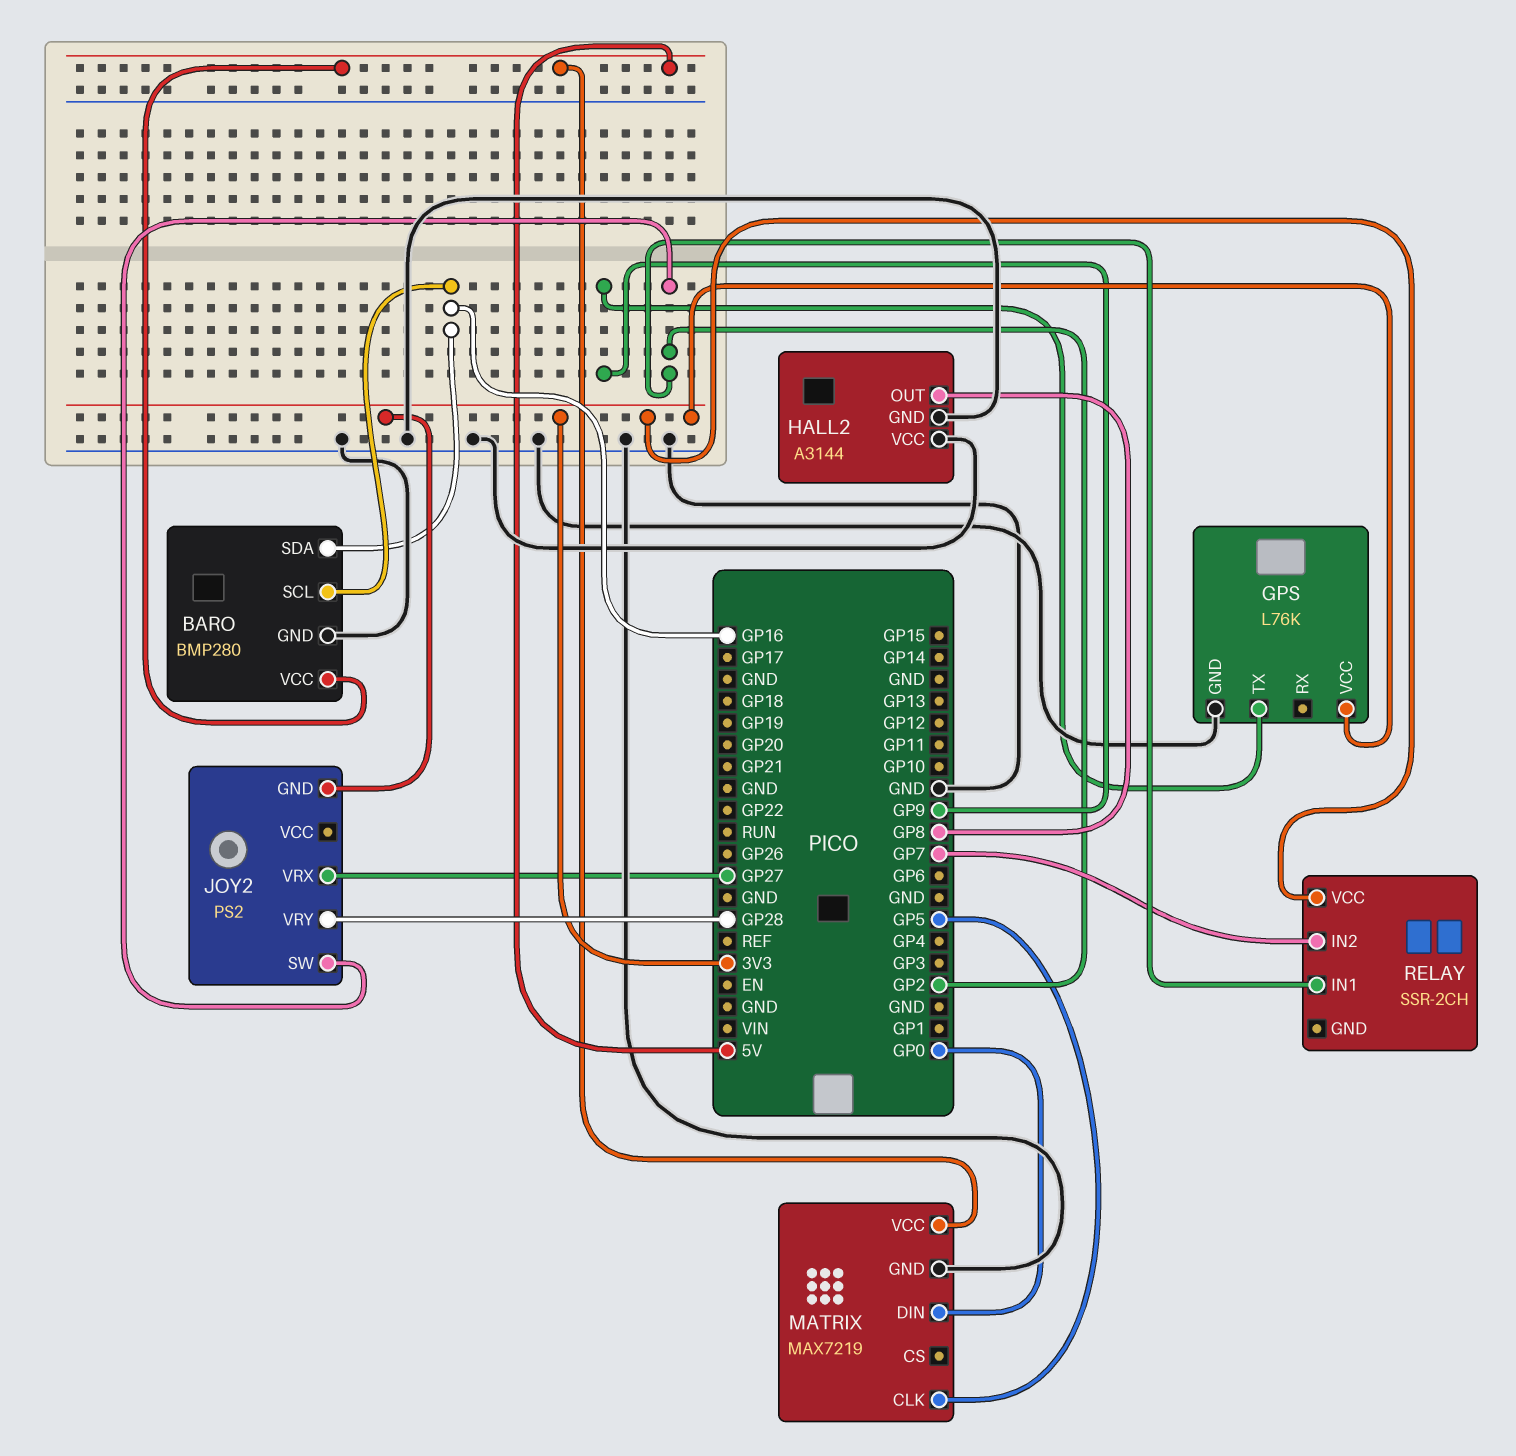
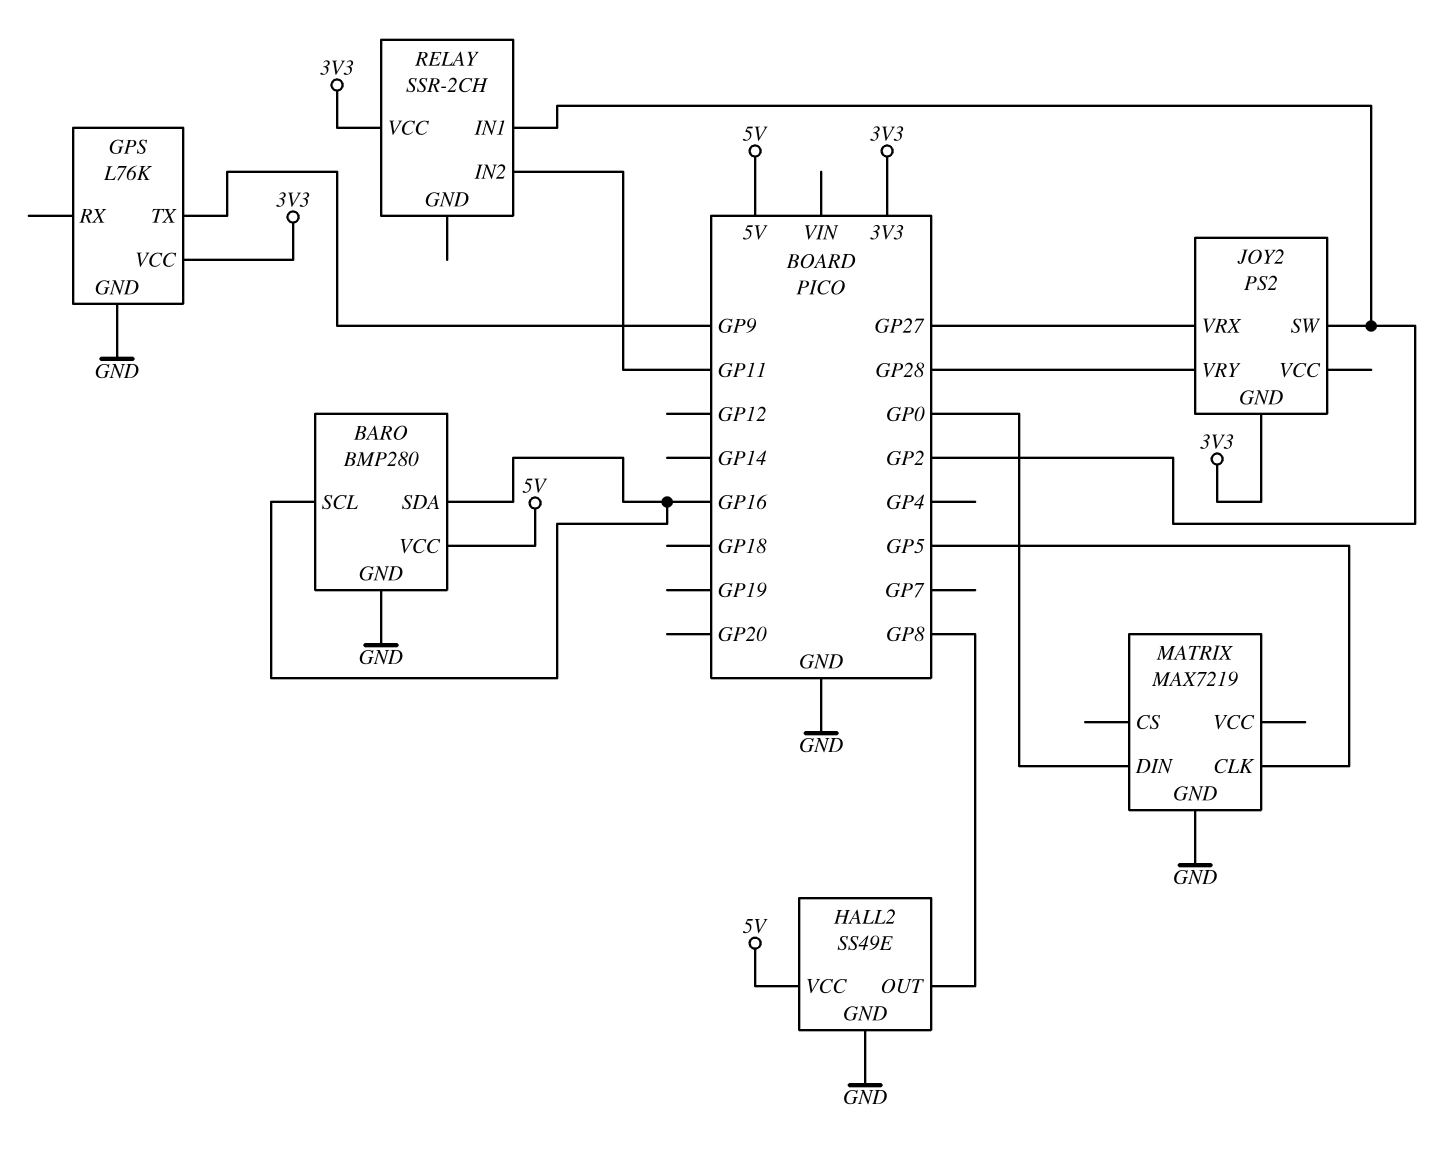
HALL2: A3144 -> SS49E
HALL2 pin VCC: GND -> 5V
MATRIX pin VCC: 5V -> none
RELAY pin IN2: GP7 -> GP11

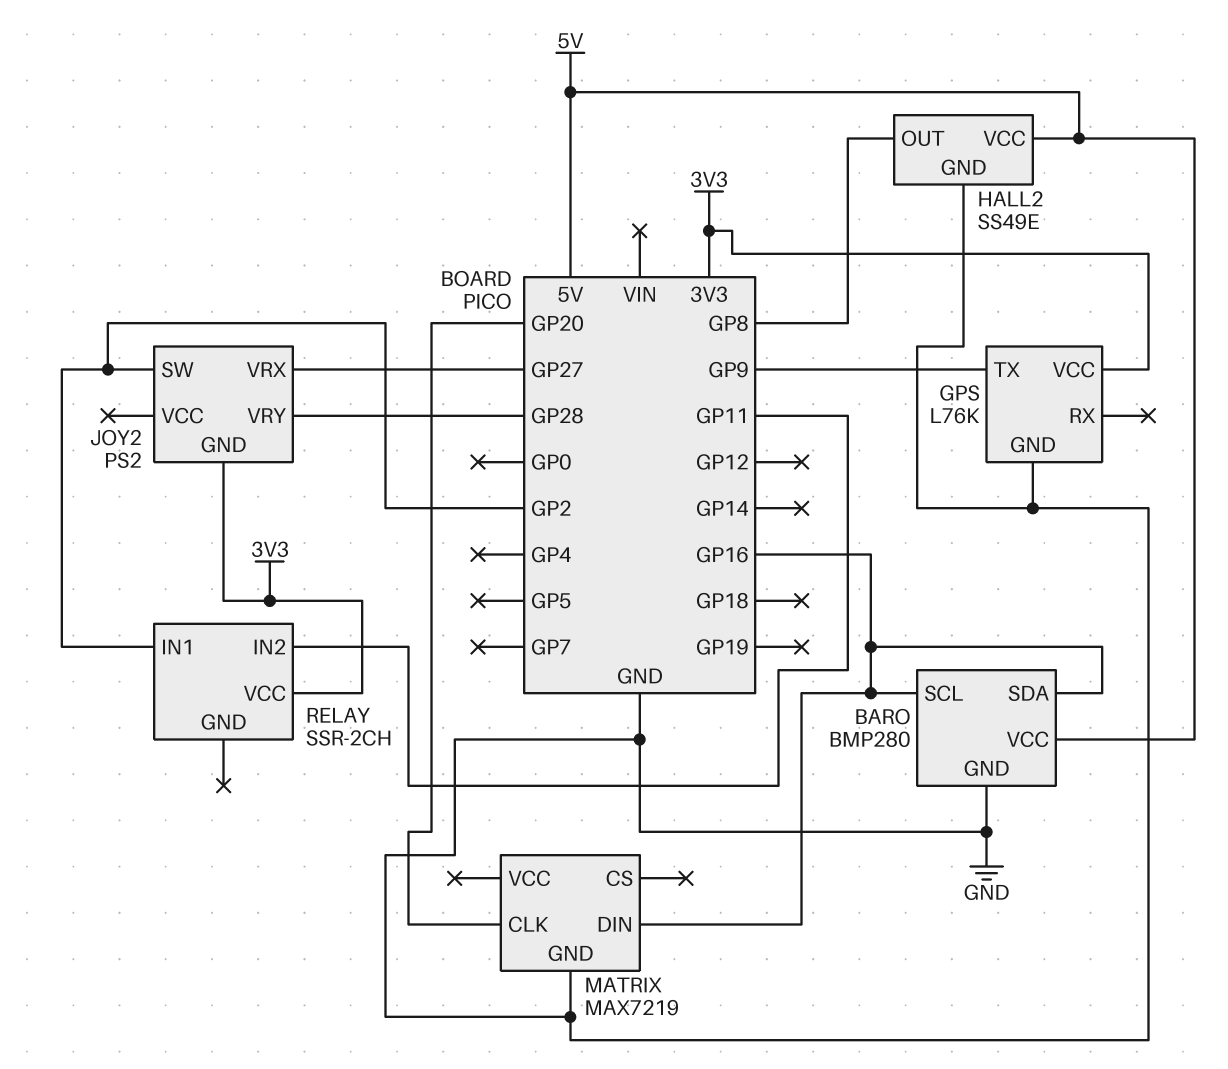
MATRIX pin CLK: GP5 -> GP20
MATRIX pin DIN: GP0 -> GP16

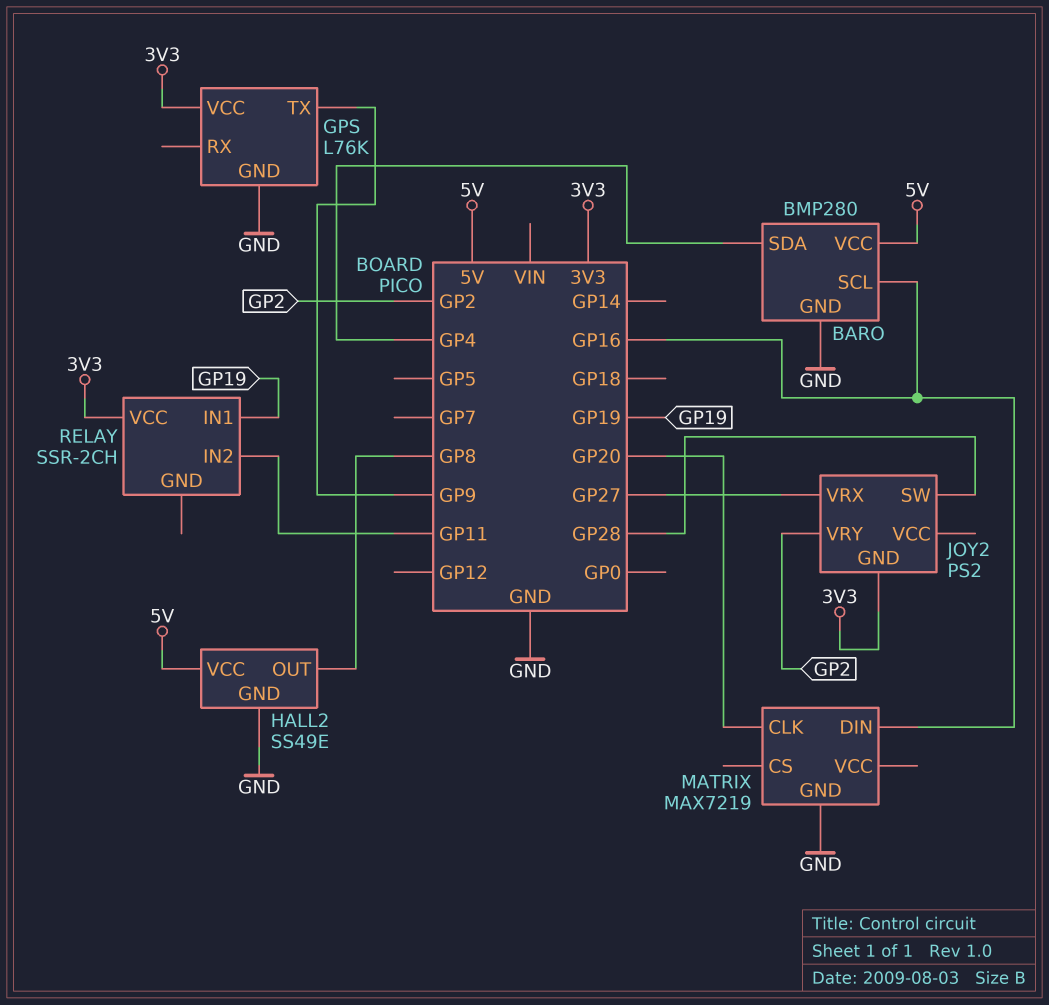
BARO pin SDA: GP16 -> GP4
JOY2 pin SW: GP2 -> GP28
JOY2 pin VRY: GP28 -> GP2
RELAY pin IN1: GP2 -> GP19

